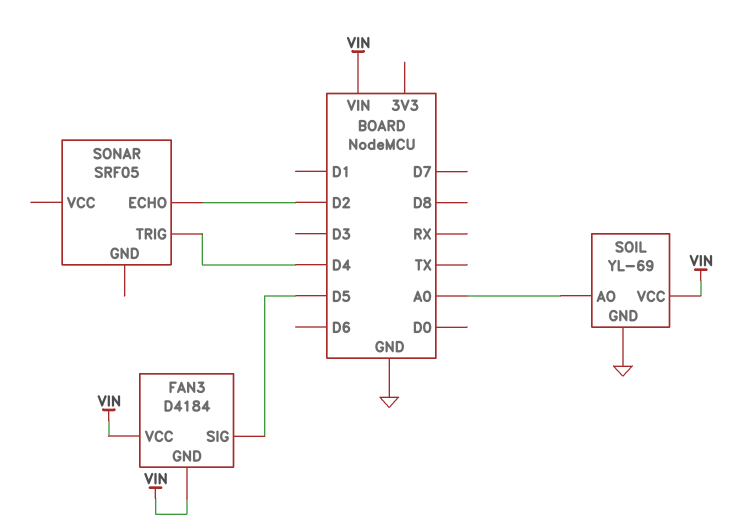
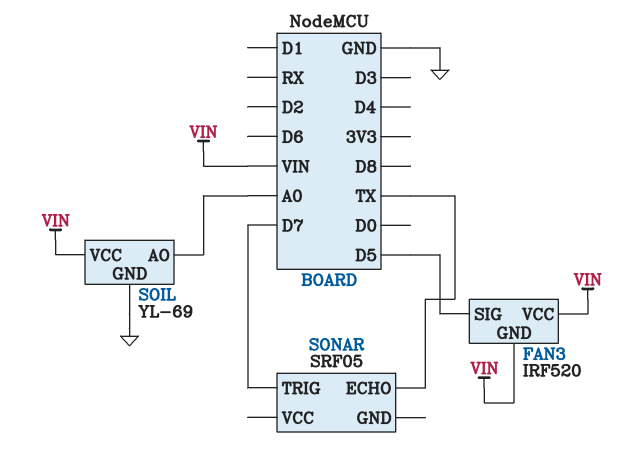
FAN3: D4184 -> IRF520
SONAR pin ECHO: D2 -> TX
SONAR pin TRIG: D4 -> D7

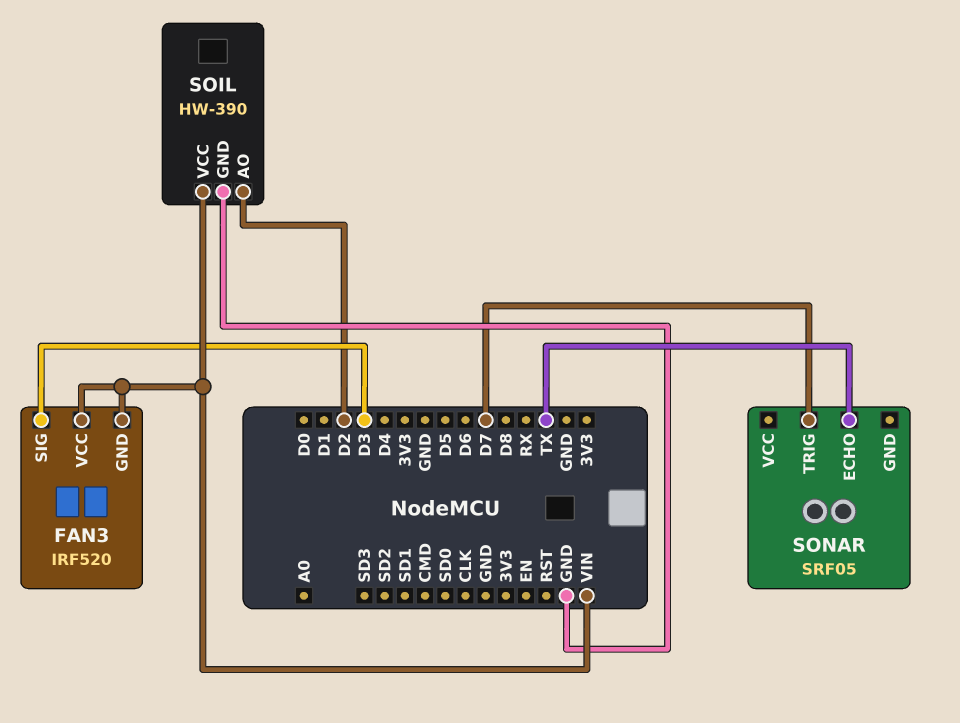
FAN3 pin SIG: D5 -> D3
SOIL: YL-69 -> HW-390
SOIL pin AO: A0 -> D2

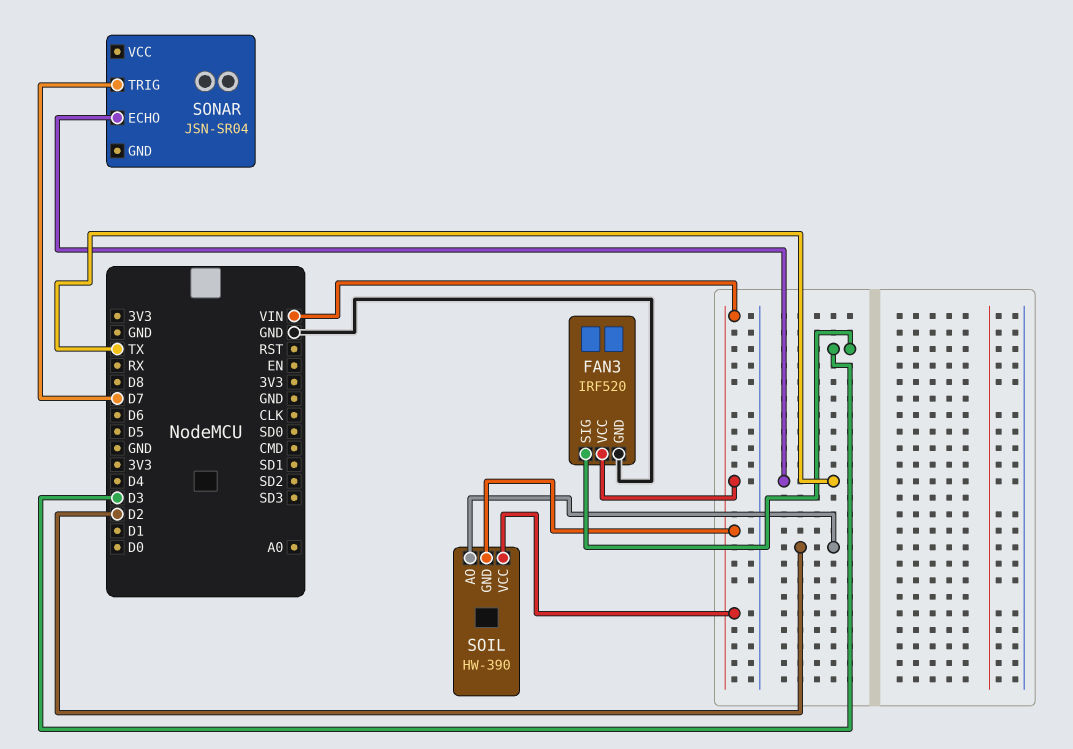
FAN3 pin GND: VIN -> GND
SOIL pin GND: GND -> VIN
SONAR: SRF05 -> JSN-SR04

